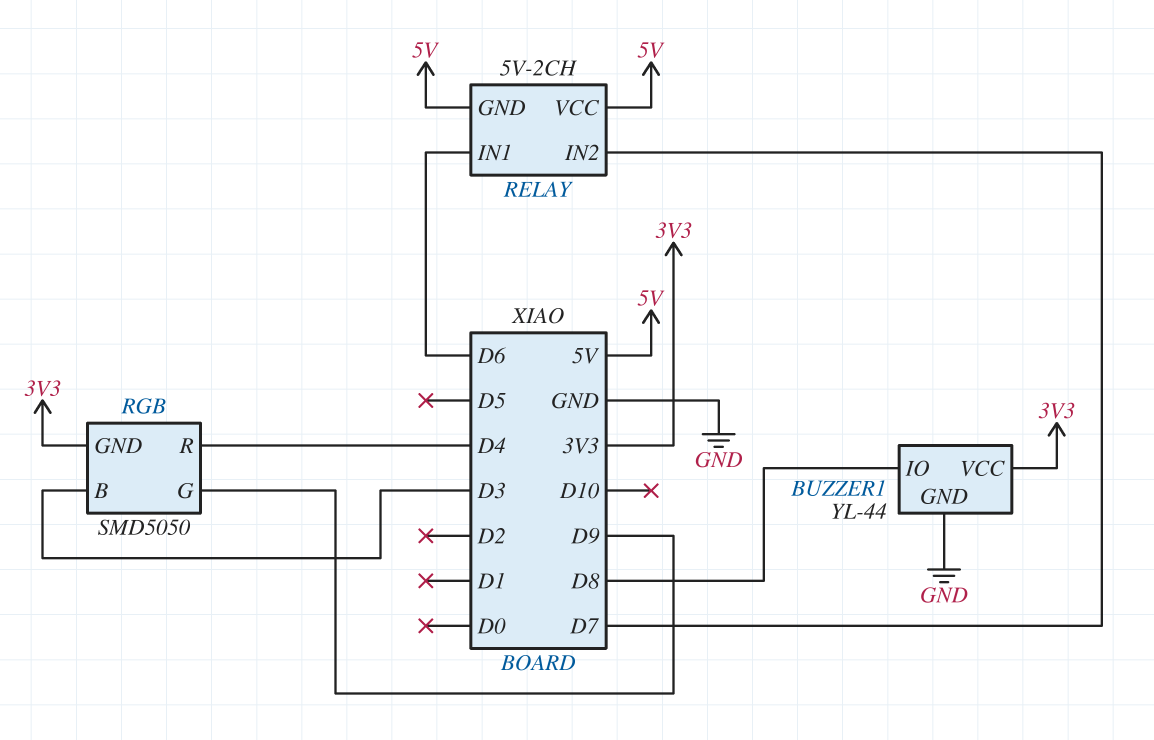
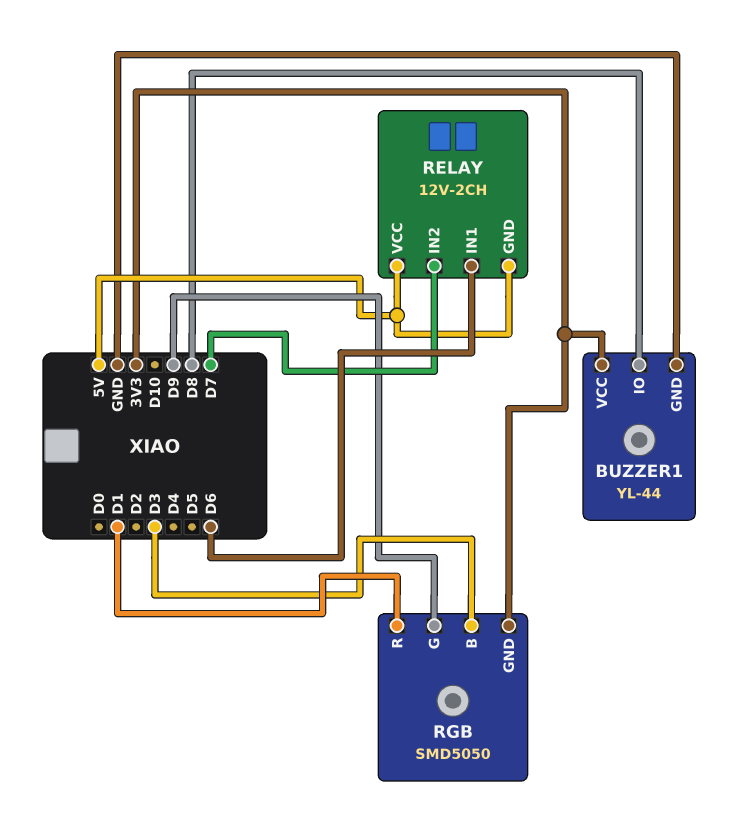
RELAY: 5V-2CH -> 12V-2CH
RGB pin R: D4 -> D1

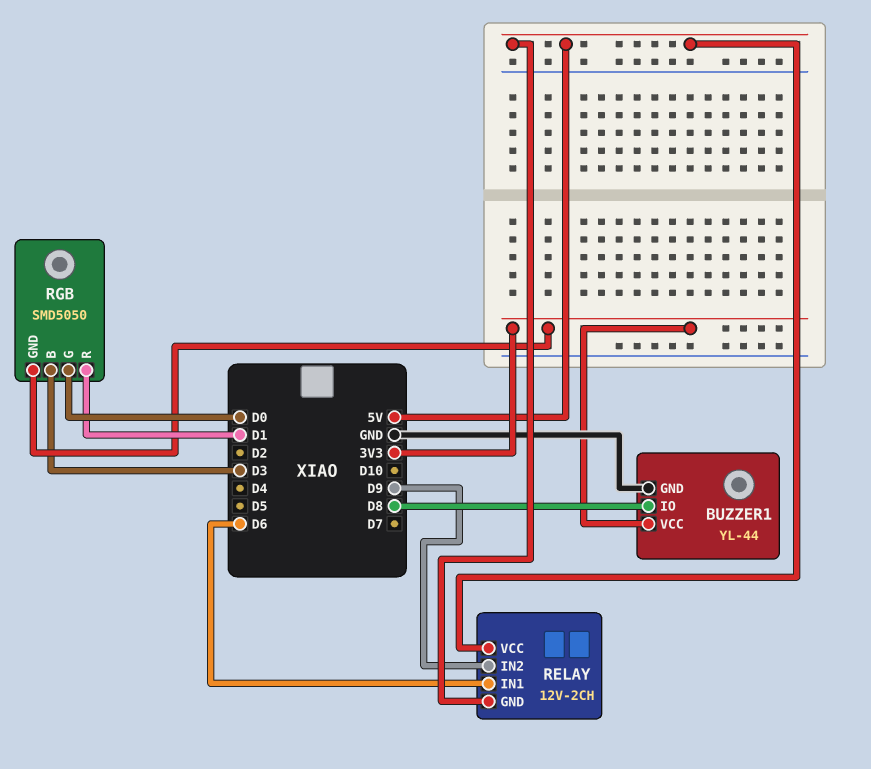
RELAY pin IN2: D7 -> D9
RGB pin G: D9 -> D0

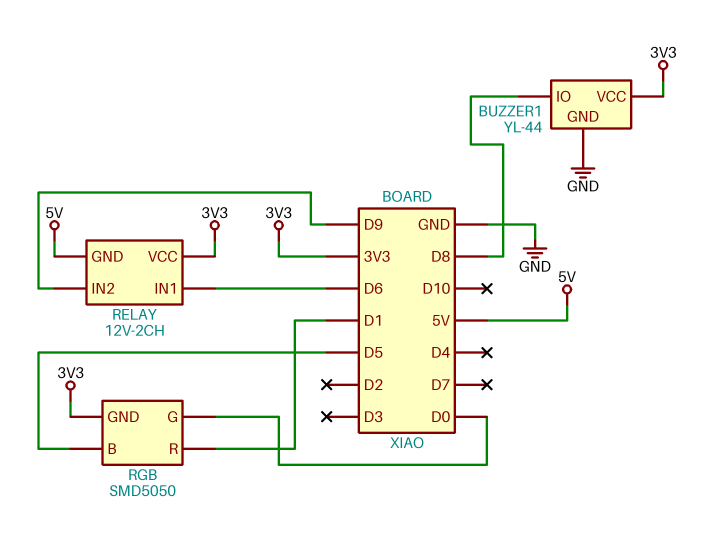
RELAY pin VCC: 5V -> 3V3
RGB pin B: D3 -> D5

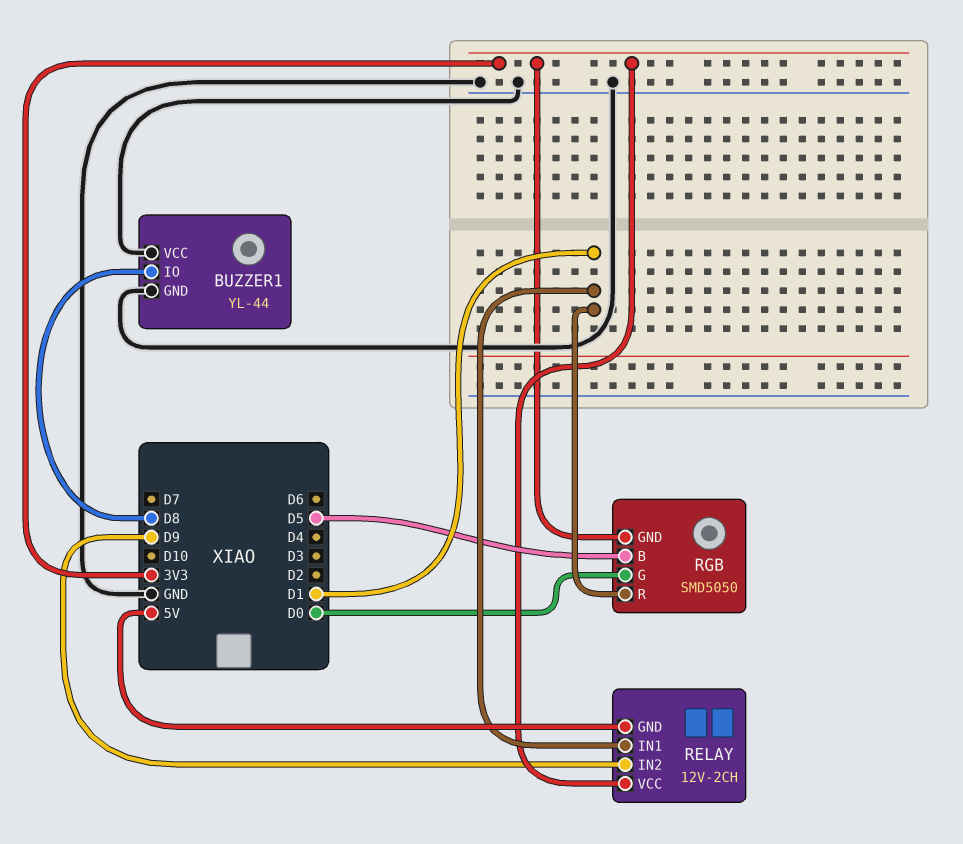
BUZZER1 pin VCC: 3V3 -> GND
RELAY pin IN1: D6 -> D1

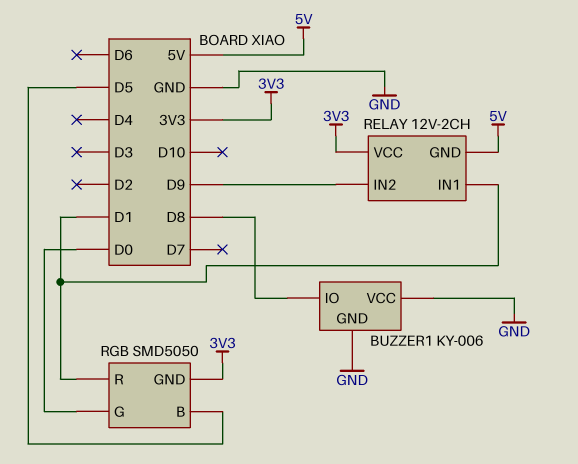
BUZZER1: YL-44 -> KY-006

